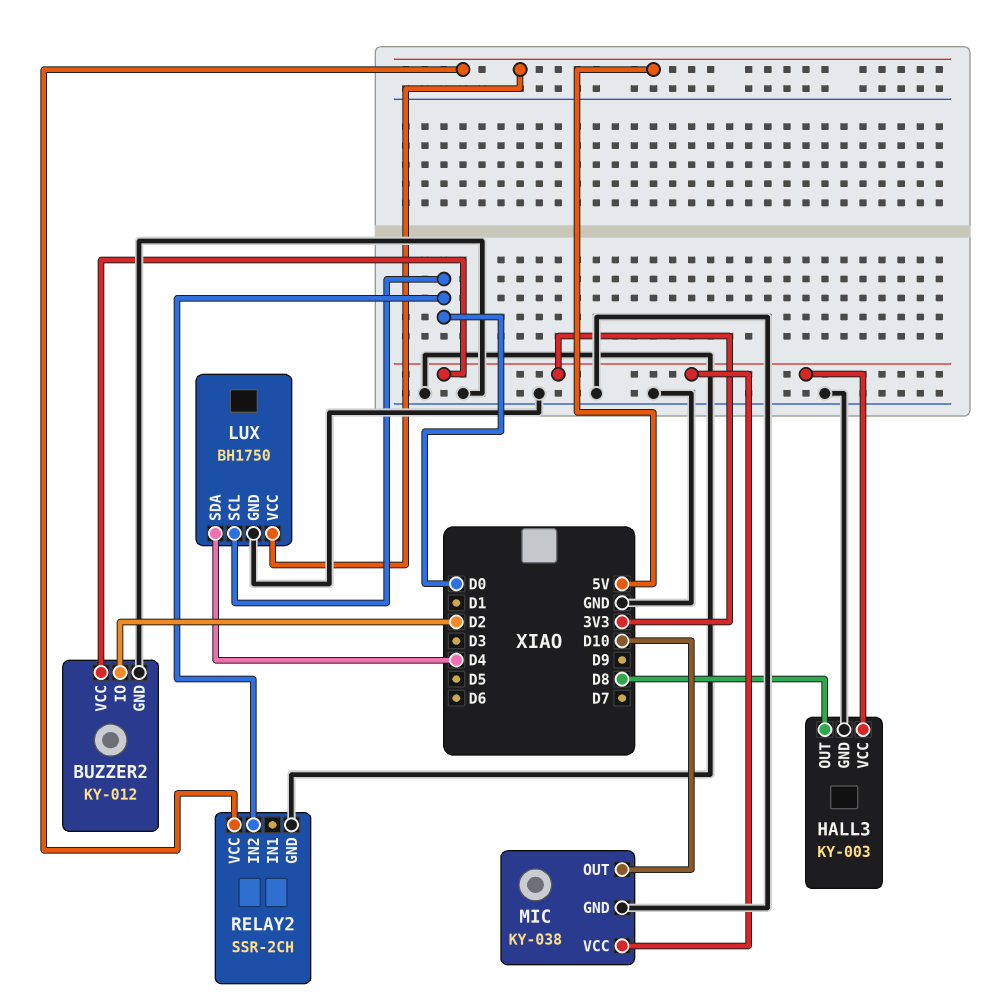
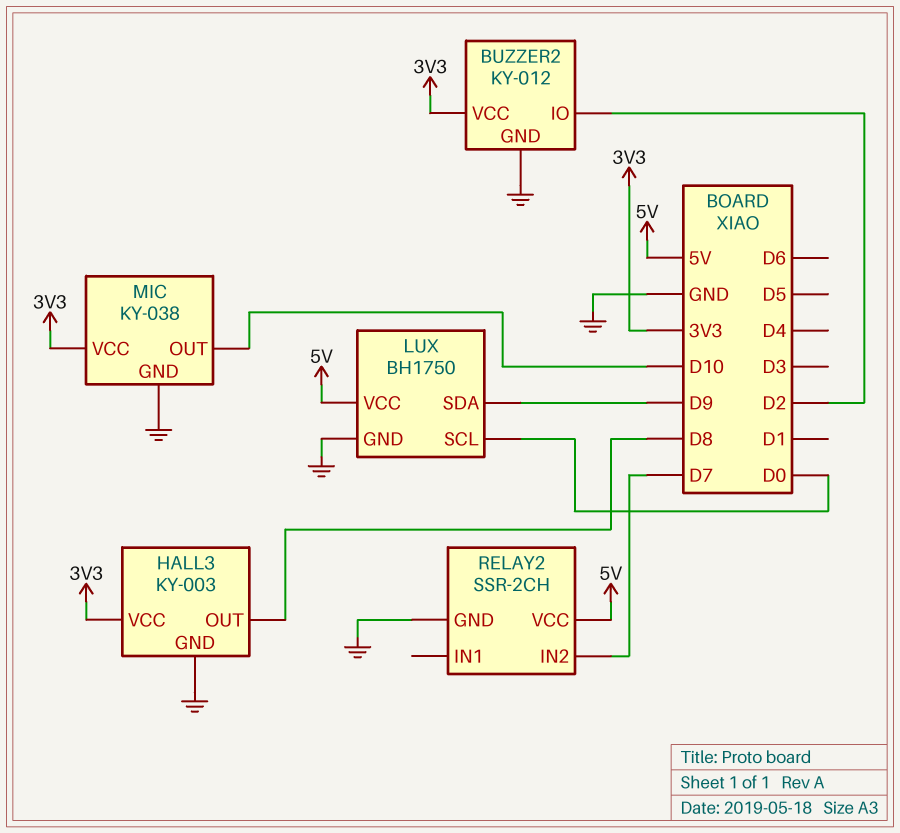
LUX pin SDA: D4 -> D9
RELAY2 pin IN2: D0 -> D7

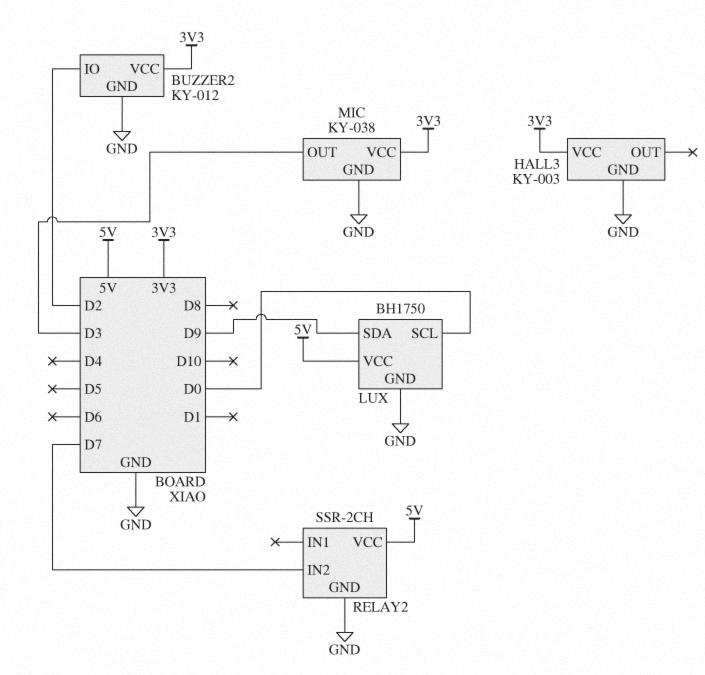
HALL3 pin OUT: D8 -> none
MIC pin OUT: D10 -> D3

